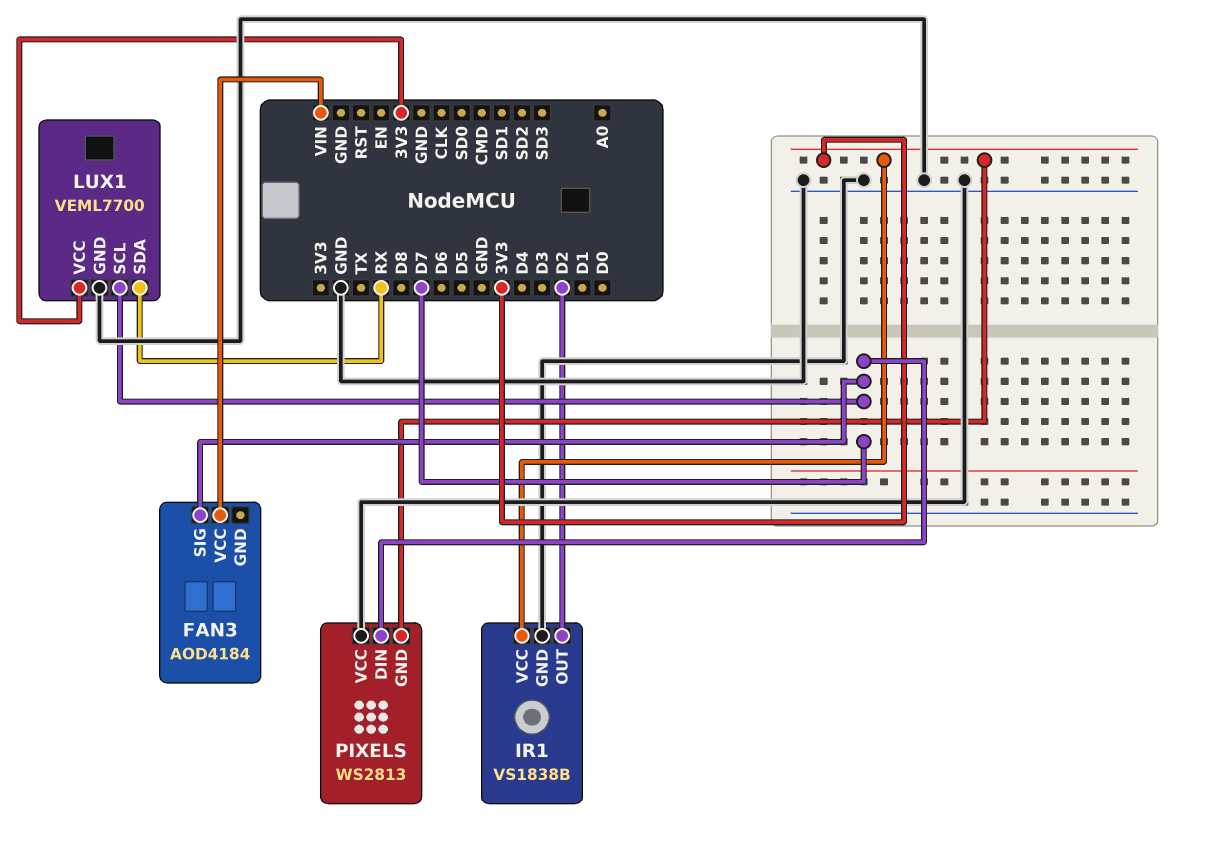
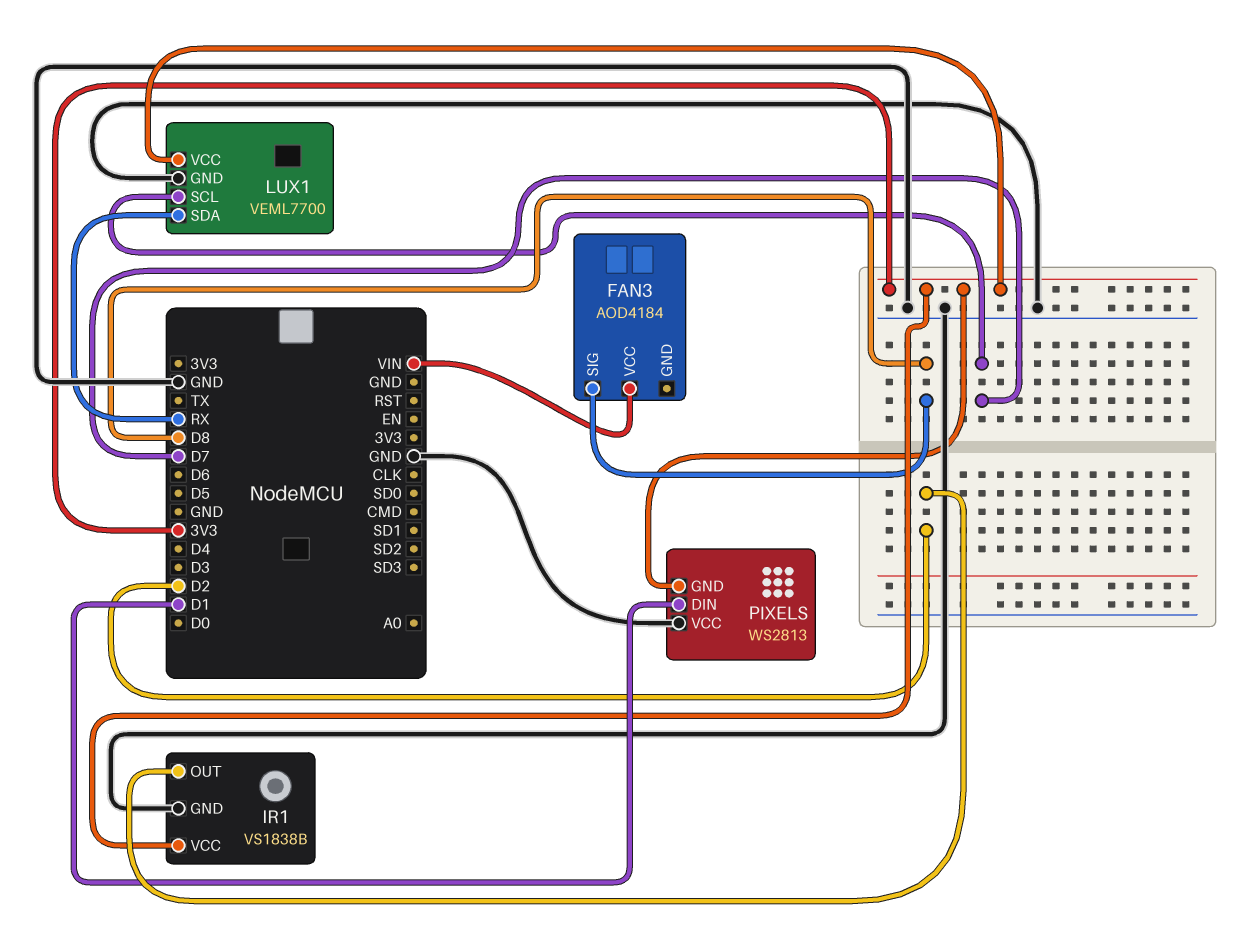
FAN3 pin SIG: D7 -> D8
PIXELS pin DIN: D7 -> D1

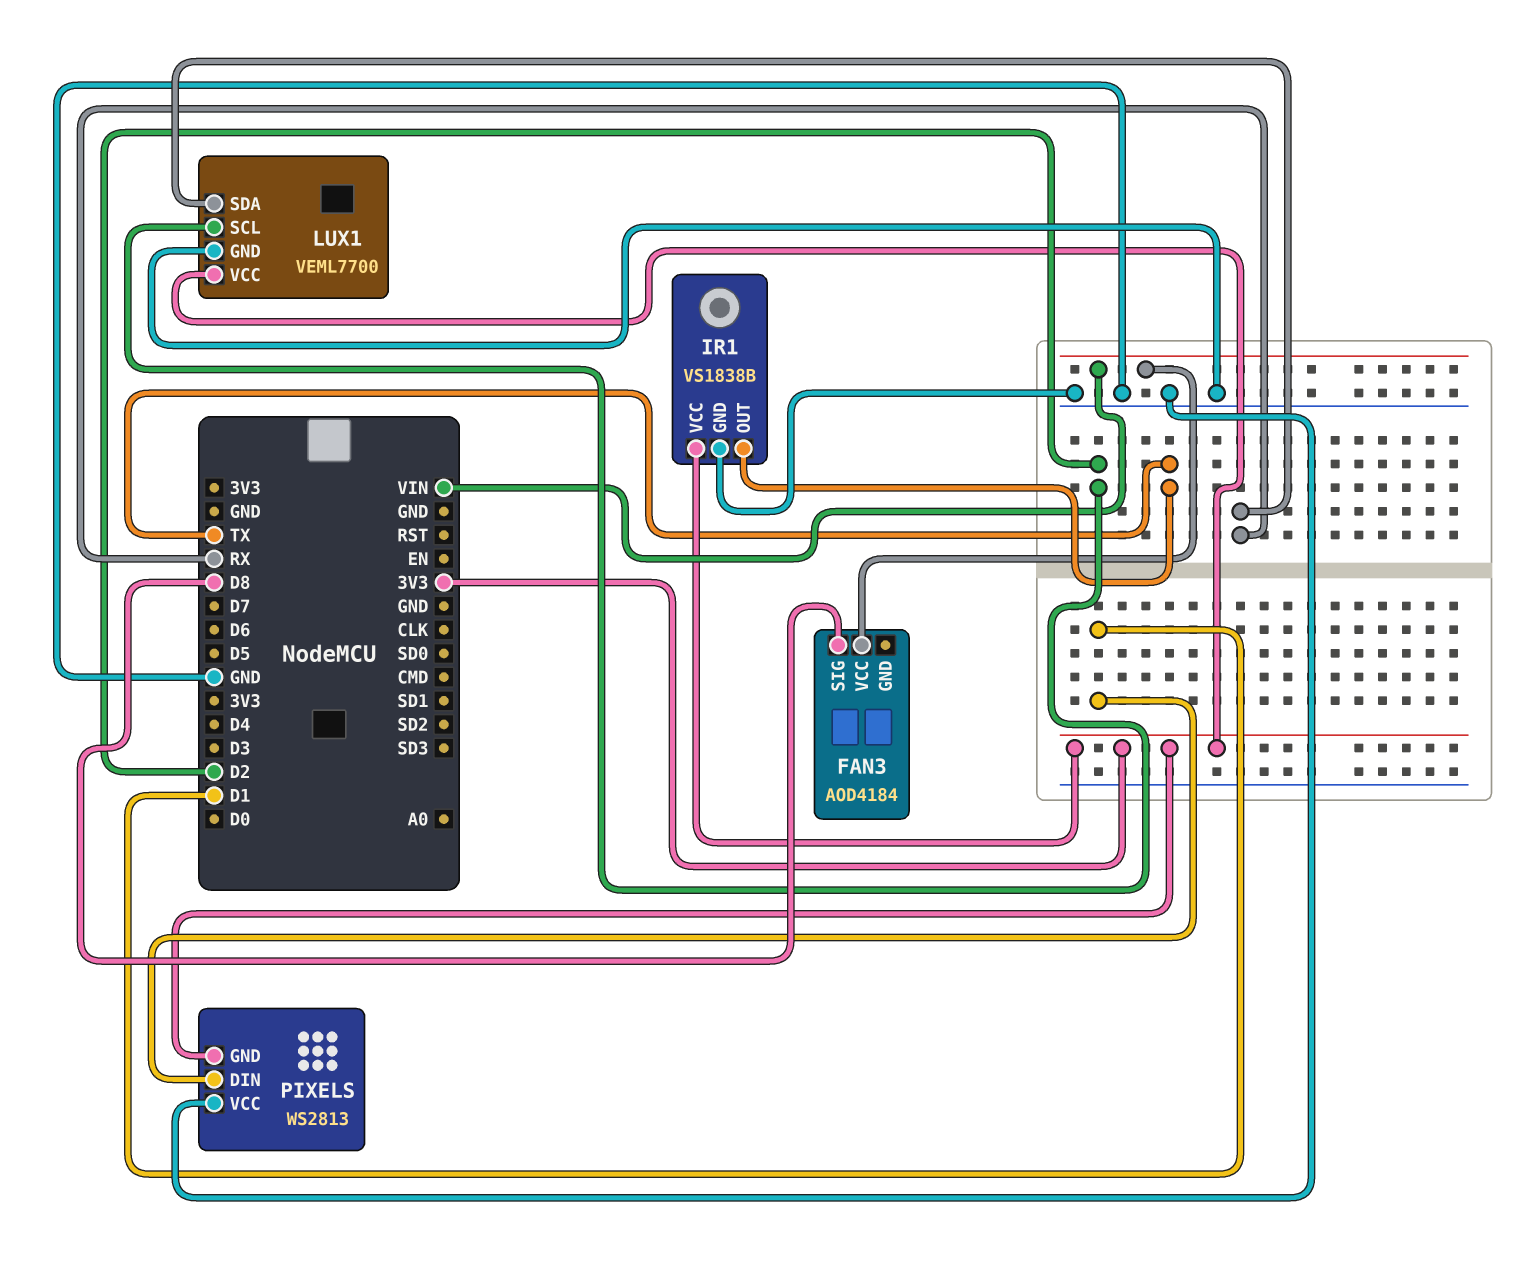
IR1 pin OUT: D2 -> TX
LUX1 pin SCL: D7 -> D2

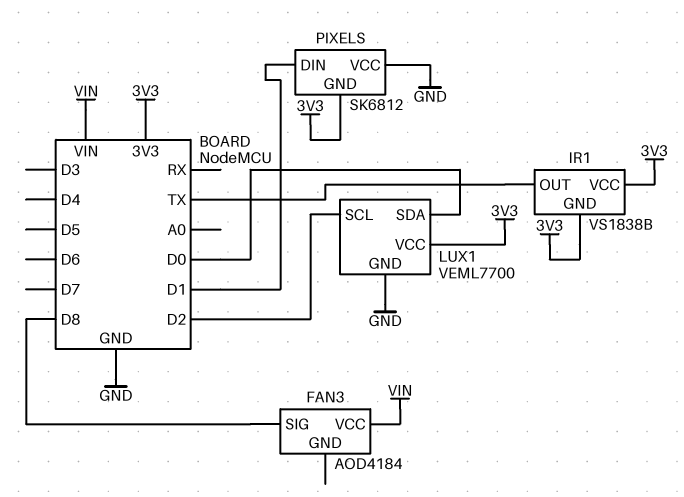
IR1 pin GND: GND -> 3V3
LUX1 pin SDA: RX -> D0
PIXELS: WS2813 -> SK6812

